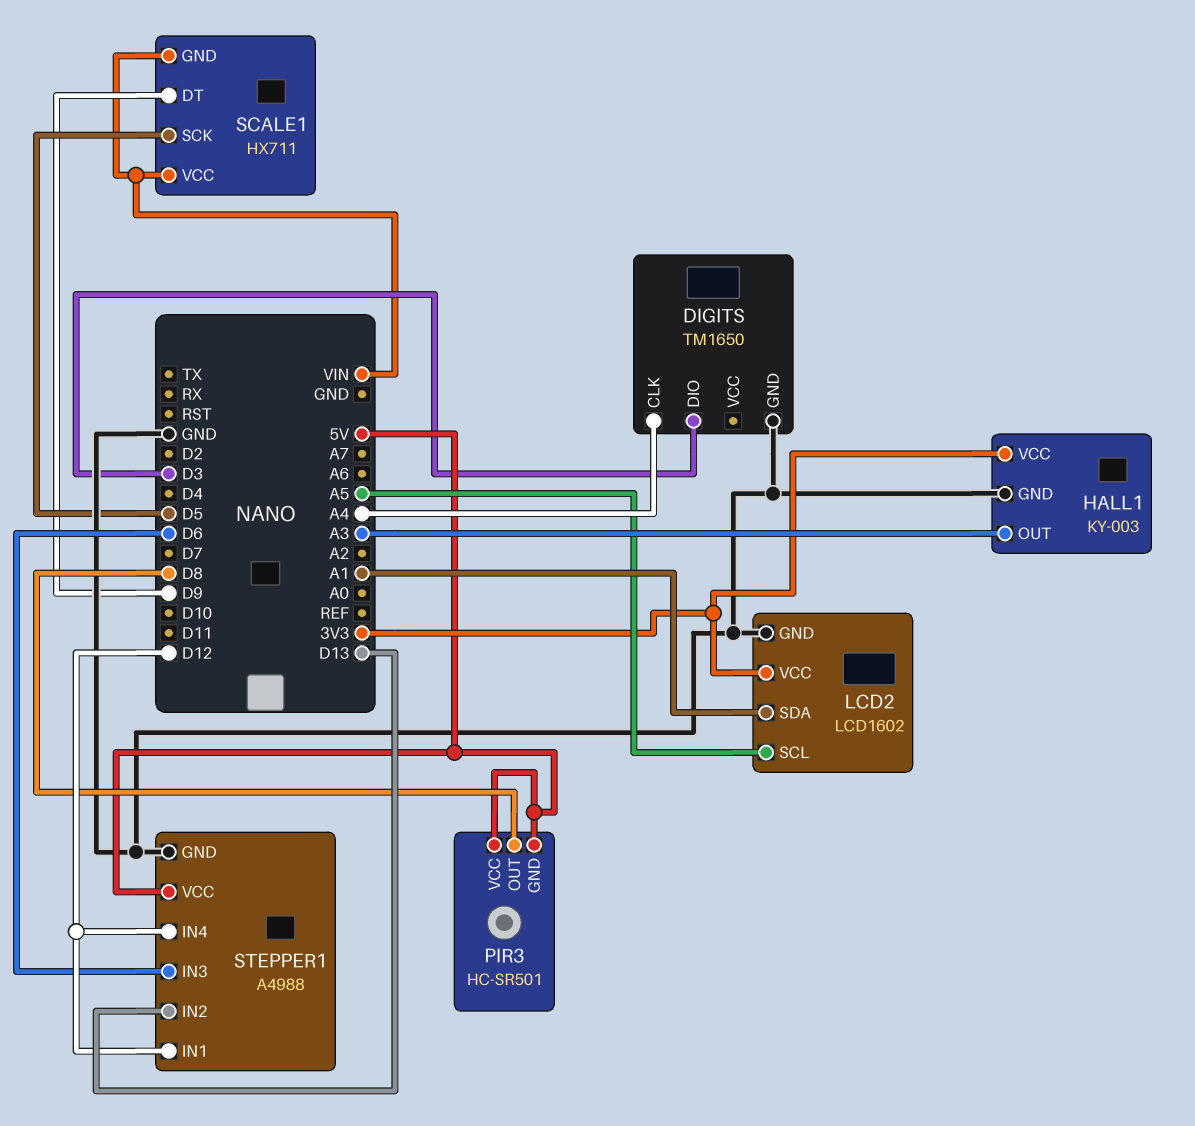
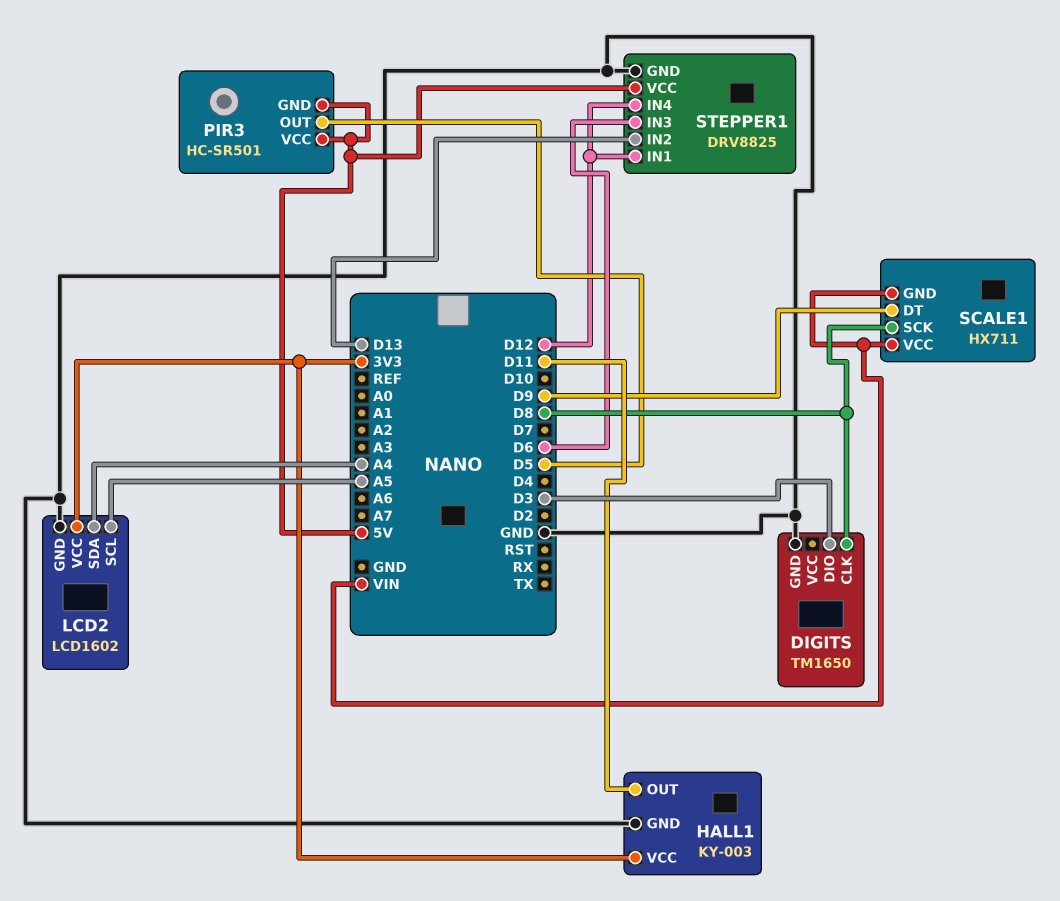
DIGITS pin CLK: A4 -> D8
HALL1 pin OUT: A3 -> D11
LCD2 pin SDA: A1 -> A4
PIR3 pin OUT: D8 -> D5
SCALE1 pin SCK: D5 -> D8
STEPPER1: A4988 -> DRV8825

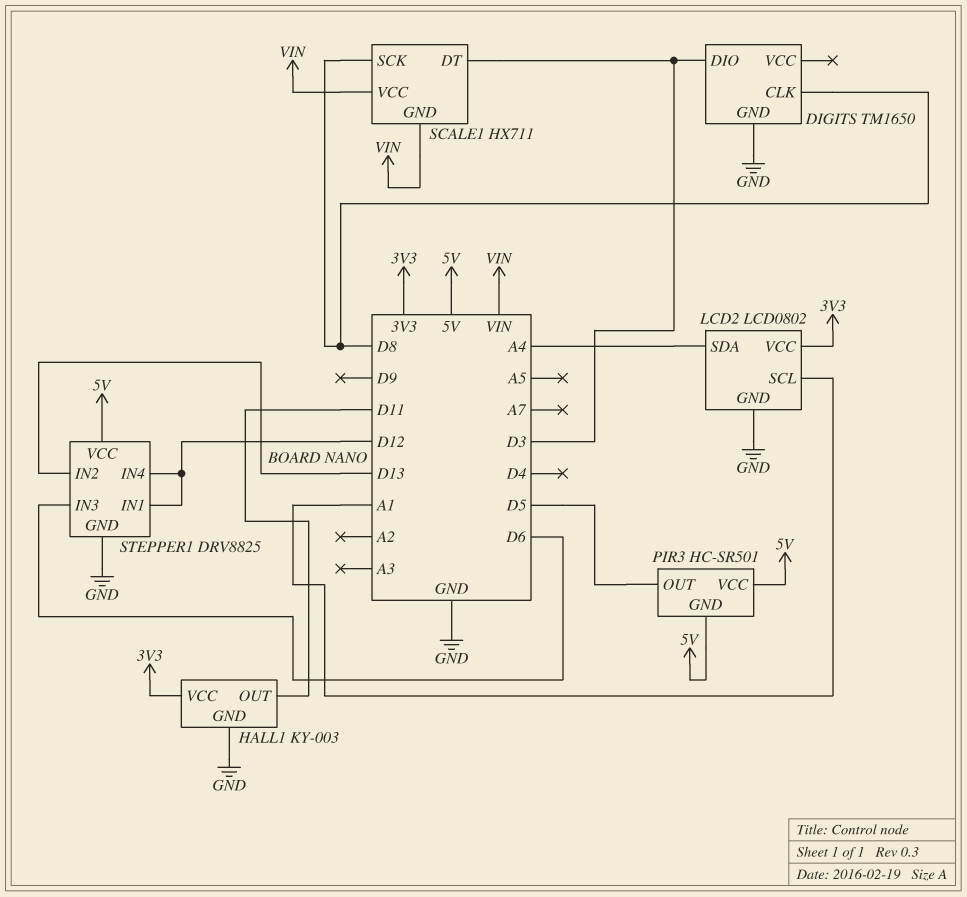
LCD2: LCD1602 -> LCD0802
LCD2 pin SCL: A5 -> A1
SCALE1 pin DT: D9 -> D3

